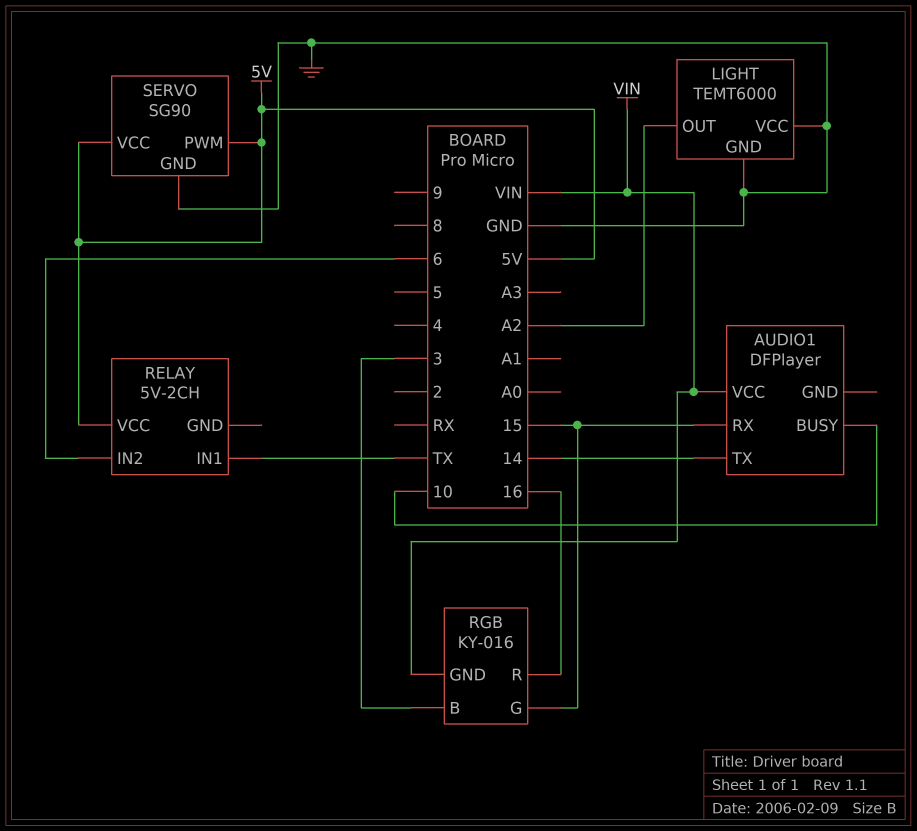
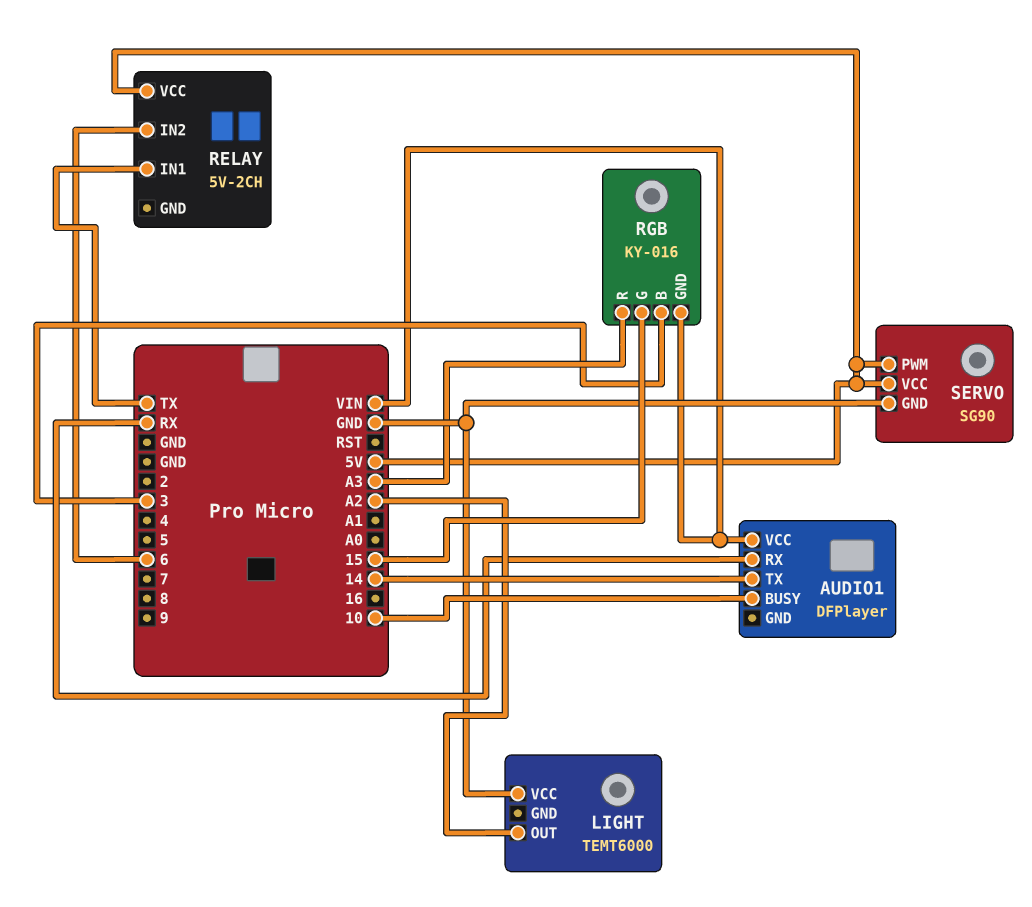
AUDIO1 pin RX: 15 -> RX
LIGHT pin GND: GND -> none
RGB pin R: 16 -> A3

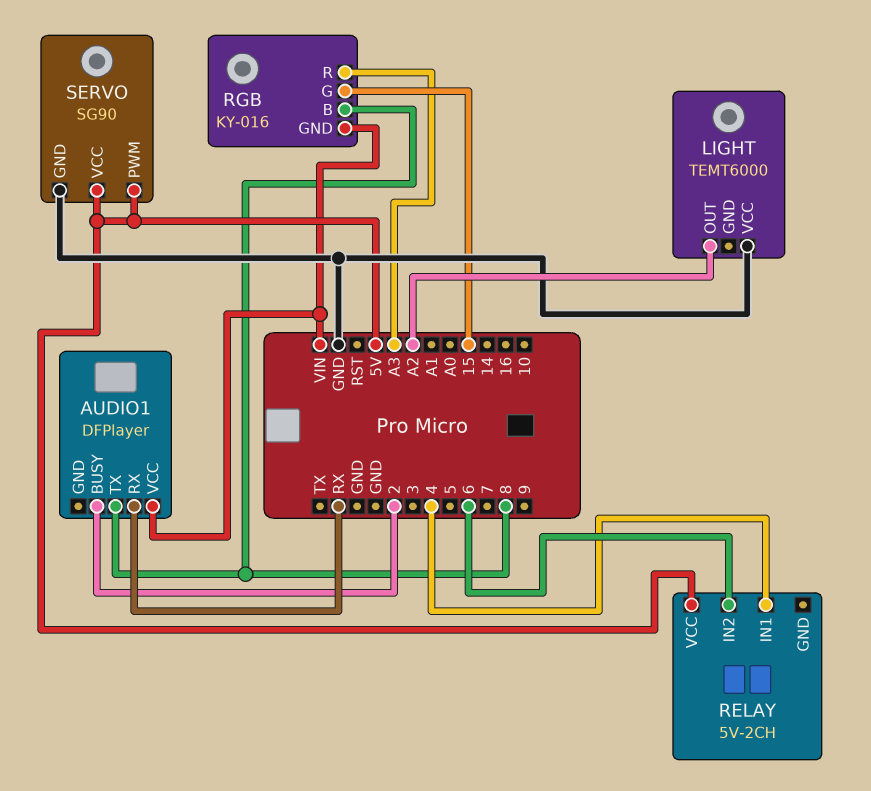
AUDIO1 pin BUSY: 10 -> 2
AUDIO1 pin TX: 14 -> 8
RELAY pin IN1: TX -> 4
RGB pin B: 3 -> 8

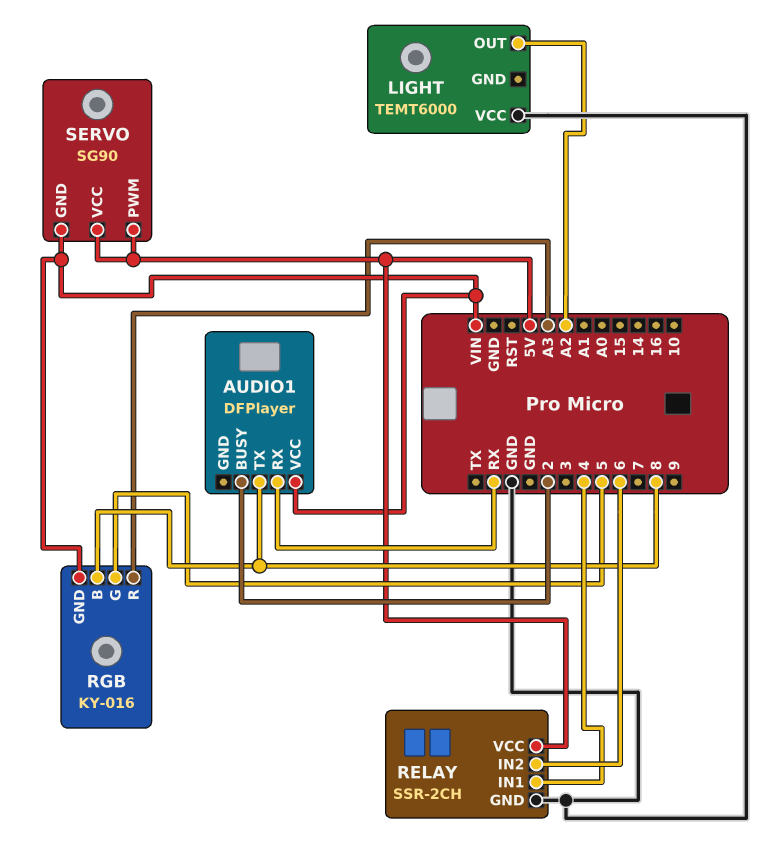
RELAY: 5V-2CH -> SSR-2CH
RELAY pin GND: none -> GND
RGB pin G: 15 -> 5
SERVO pin GND: GND -> VIN

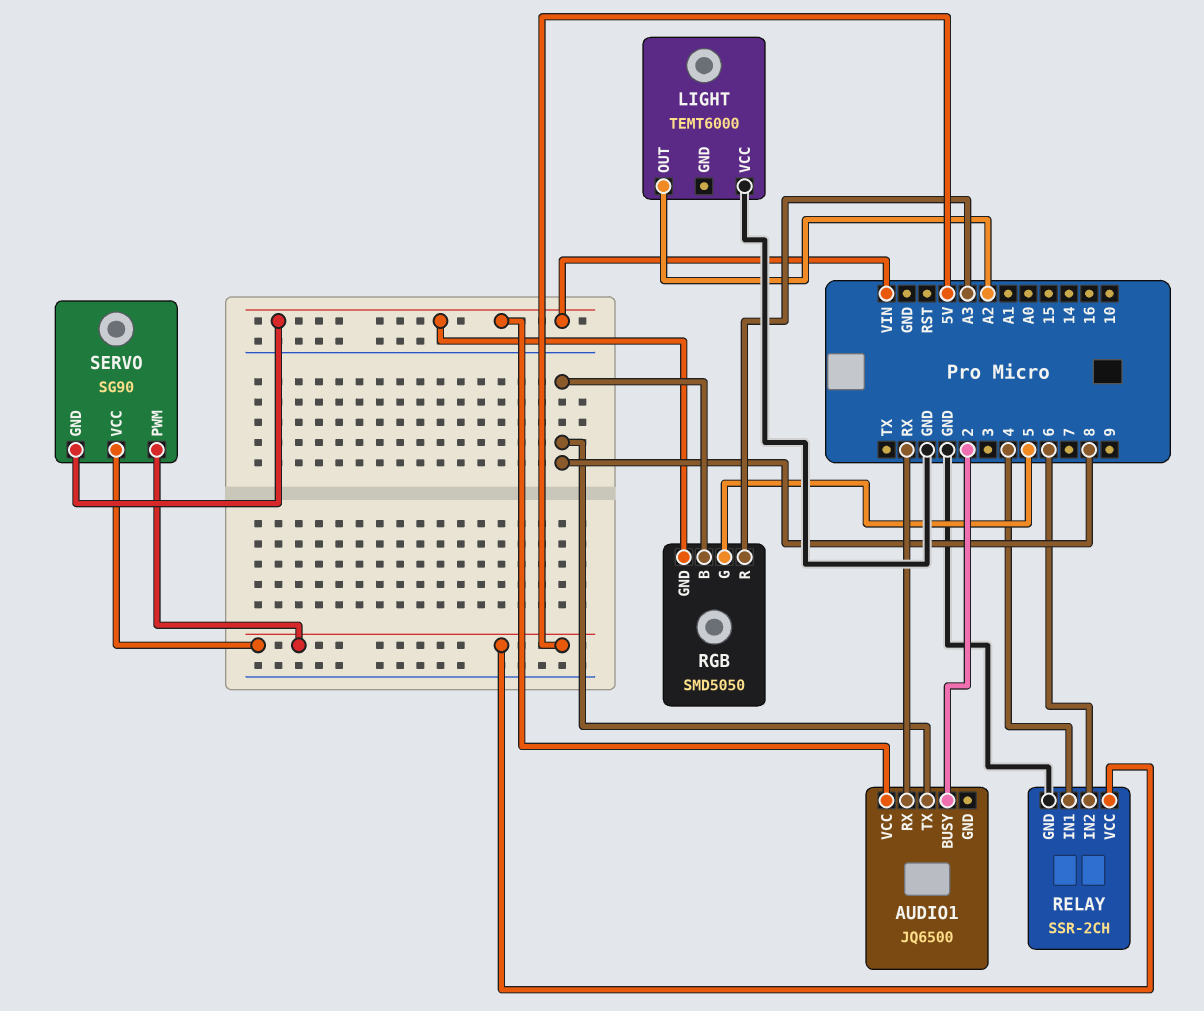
AUDIO1: DFPlayer -> JQ6500
RGB: KY-016 -> SMD5050

